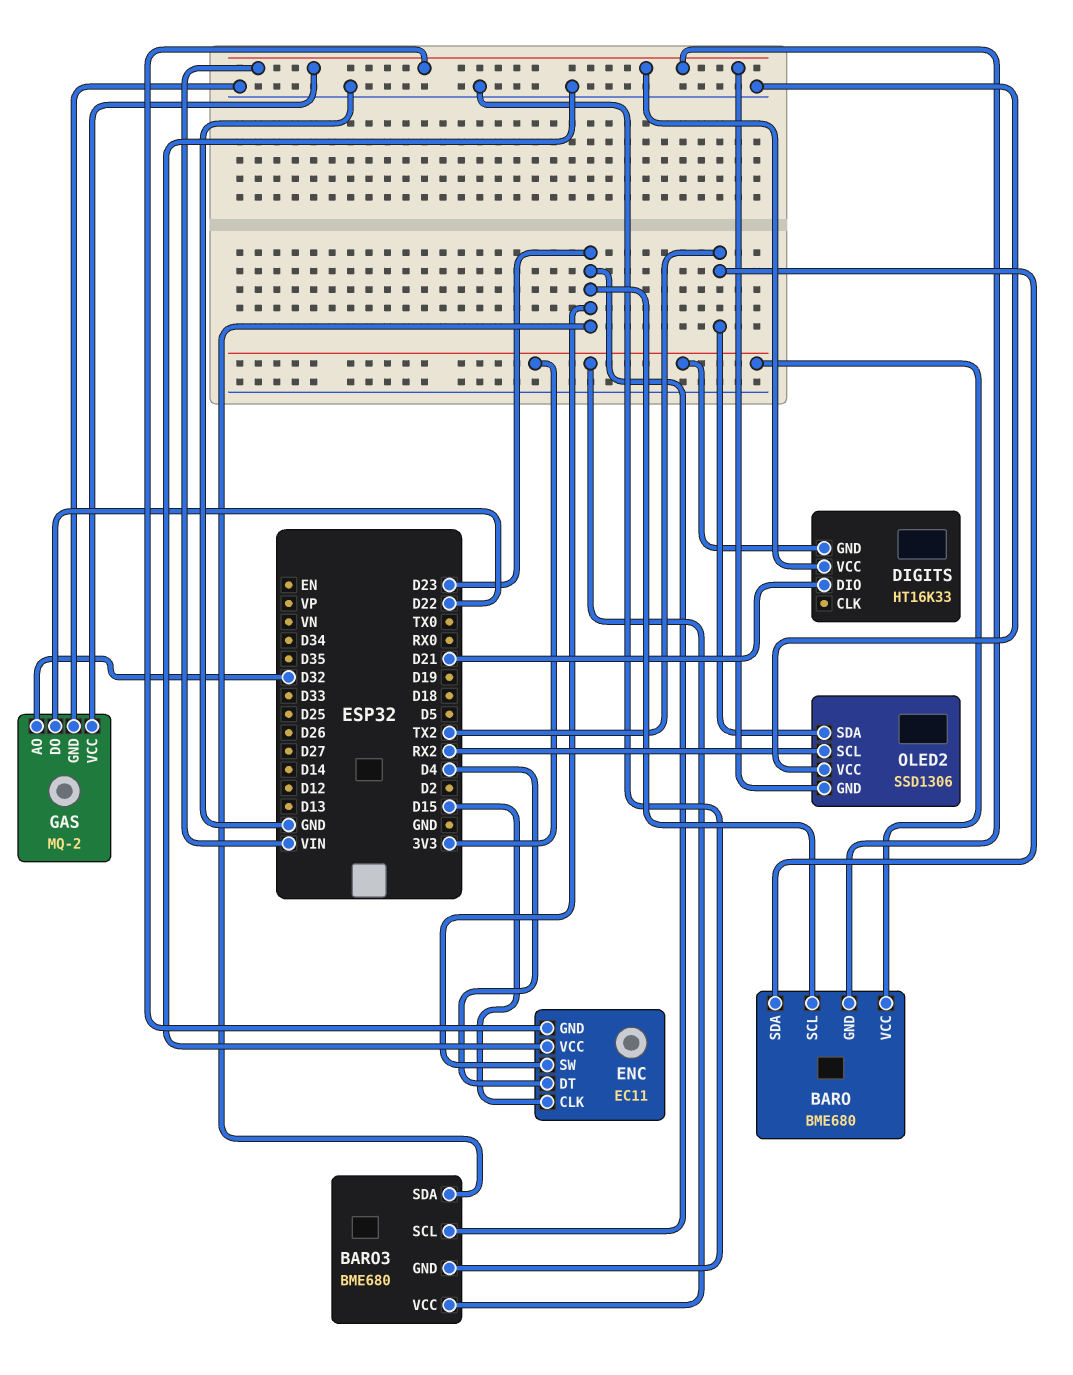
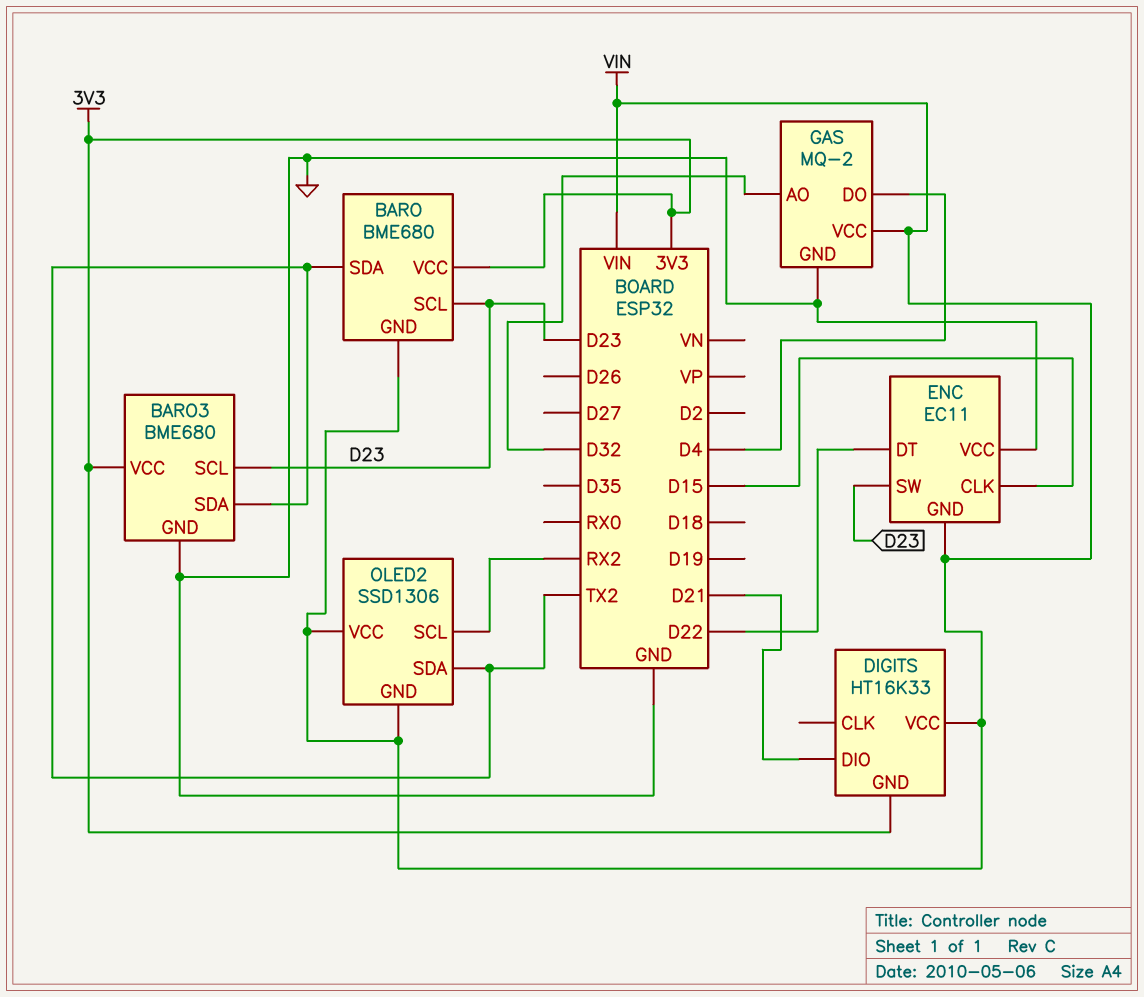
BARO3 pin SDA: D23 -> TX2
ENC pin DT: D4 -> D22
GAS pin DO: D22 -> D4
OLED2 pin VCC: GND -> VIN

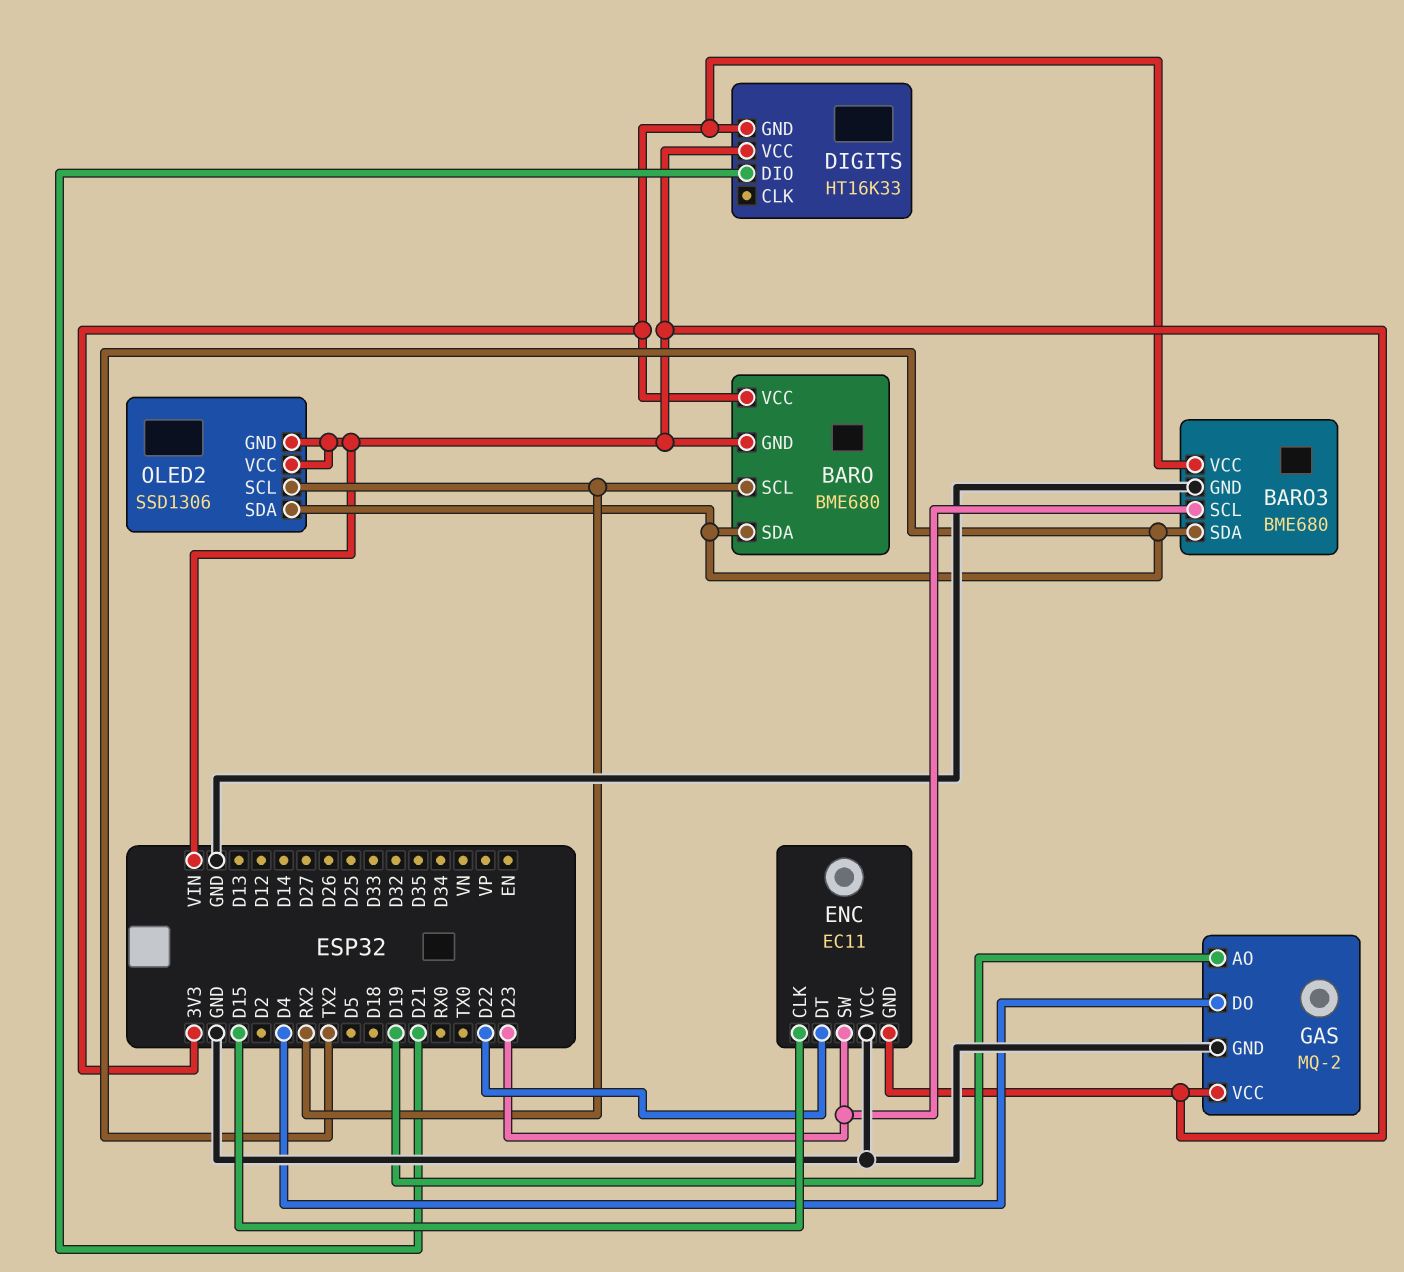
BARO pin SCL: D23 -> RX2
GAS pin AO: D32 -> D19

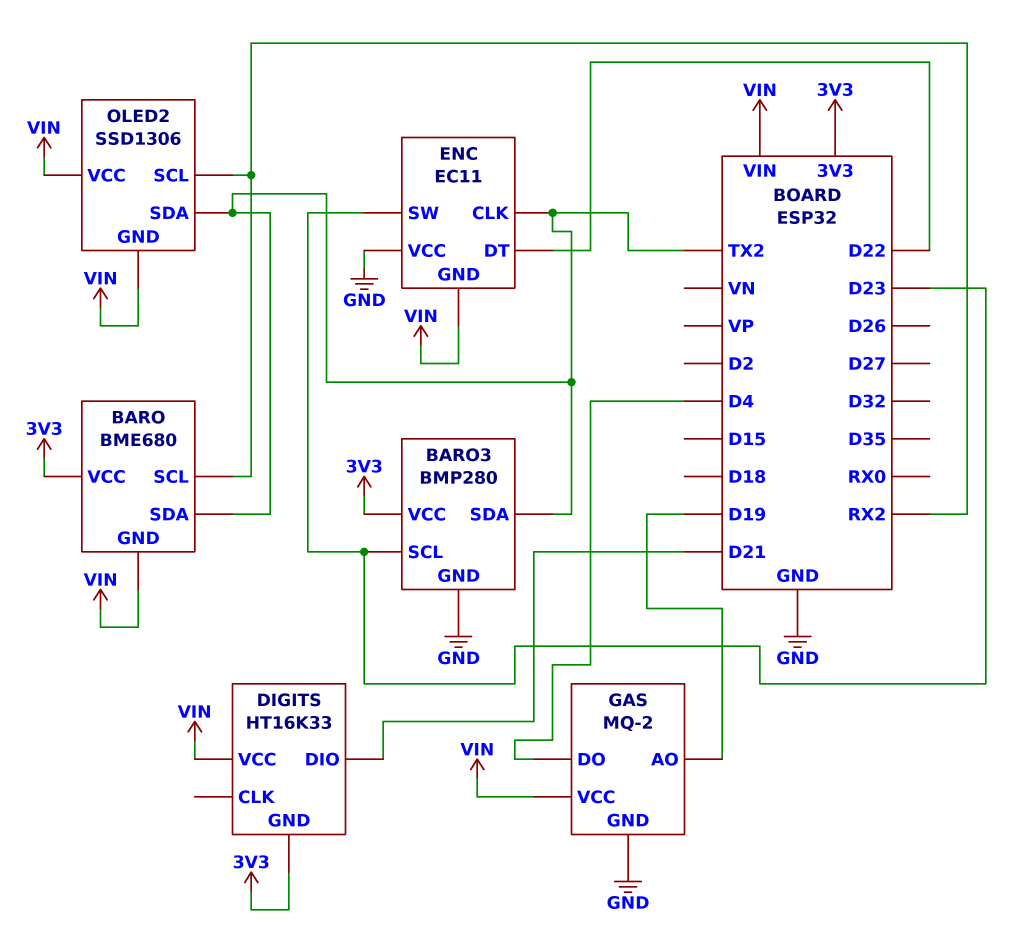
BARO3: BME680 -> BMP280
ENC pin CLK: D15 -> TX2

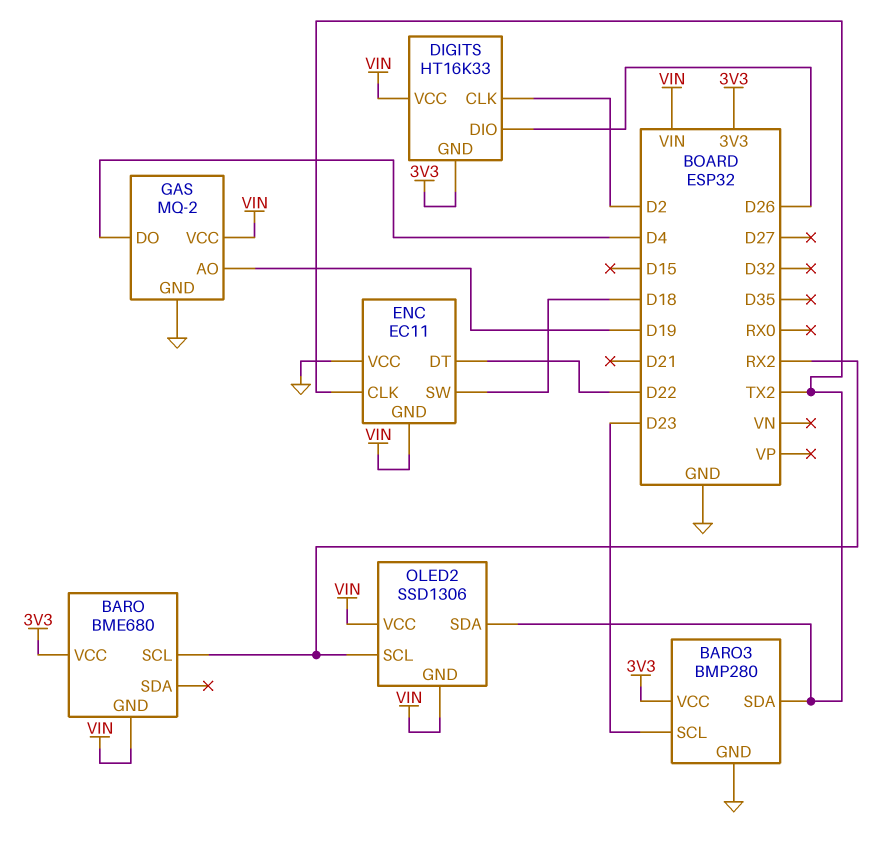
BARO pin SDA: TX2 -> none
DIGITS pin CLK: none -> D2
DIGITS pin DIO: D21 -> D26
ENC pin SW: D23 -> D18

